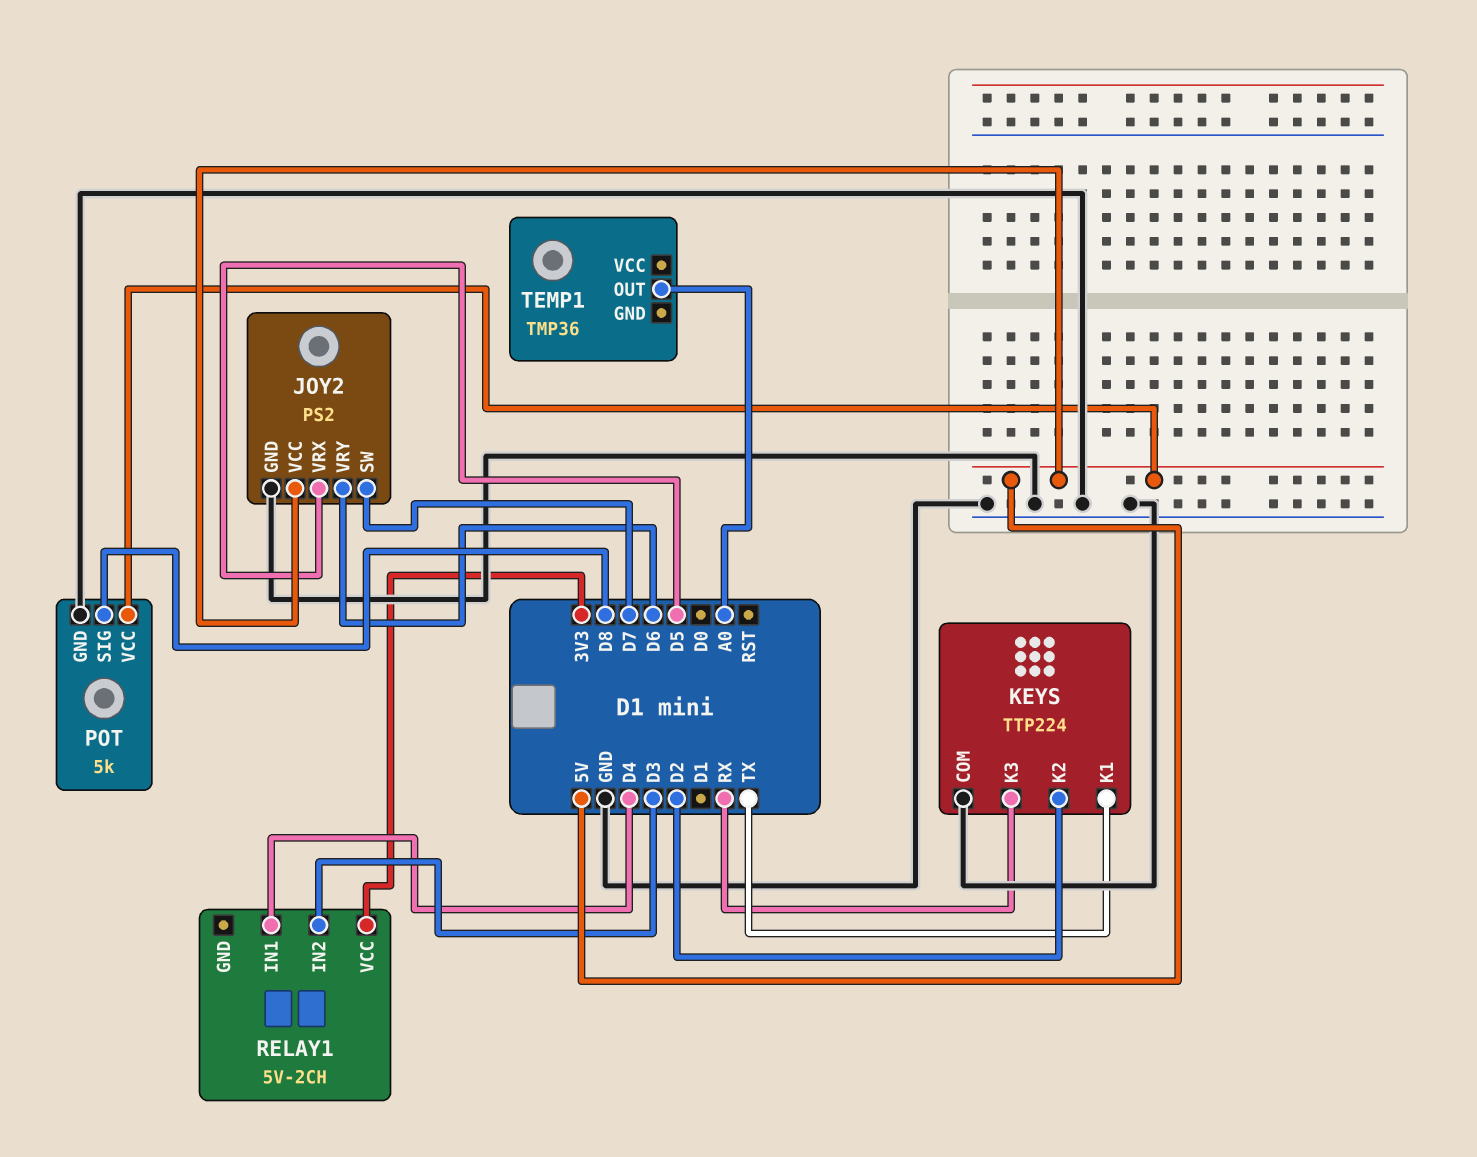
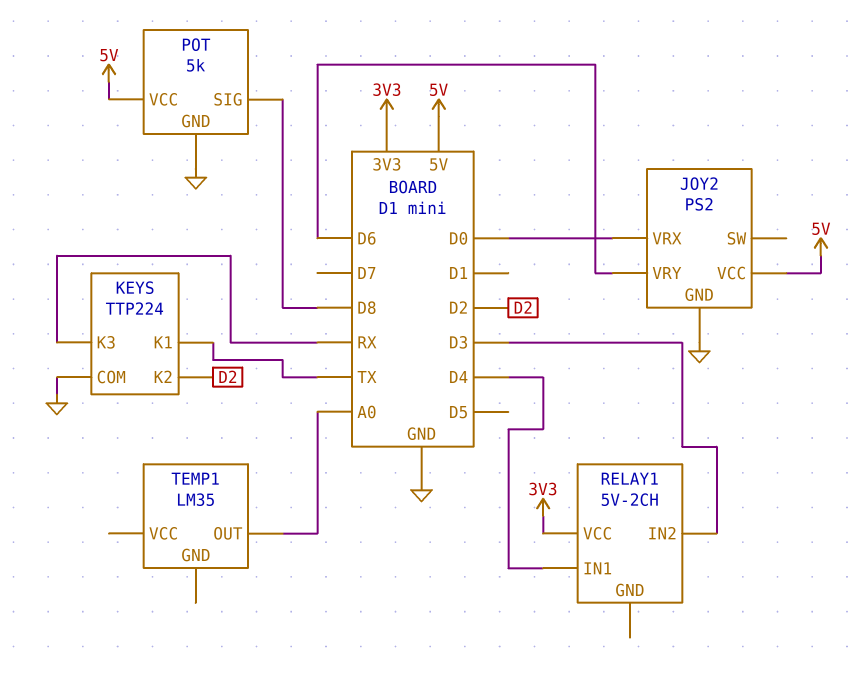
JOY2 pin SW: D7 -> none
JOY2 pin VRX: D5 -> D0
TEMP1: TMP36 -> LM35

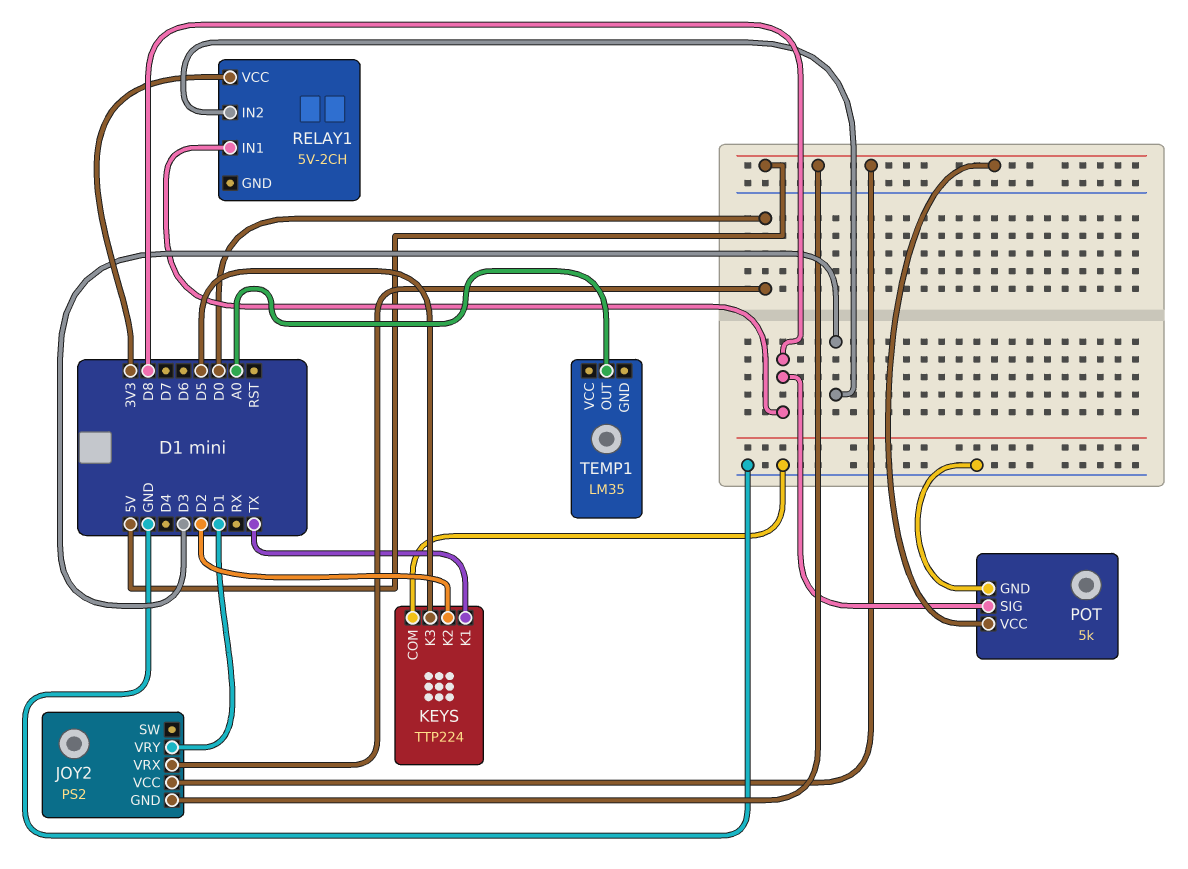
JOY2 pin GND: GND -> 5V
JOY2 pin VRY: D6 -> D1
KEYS pin K3: RX -> D5
RELAY1 pin IN1: D4 -> D8

